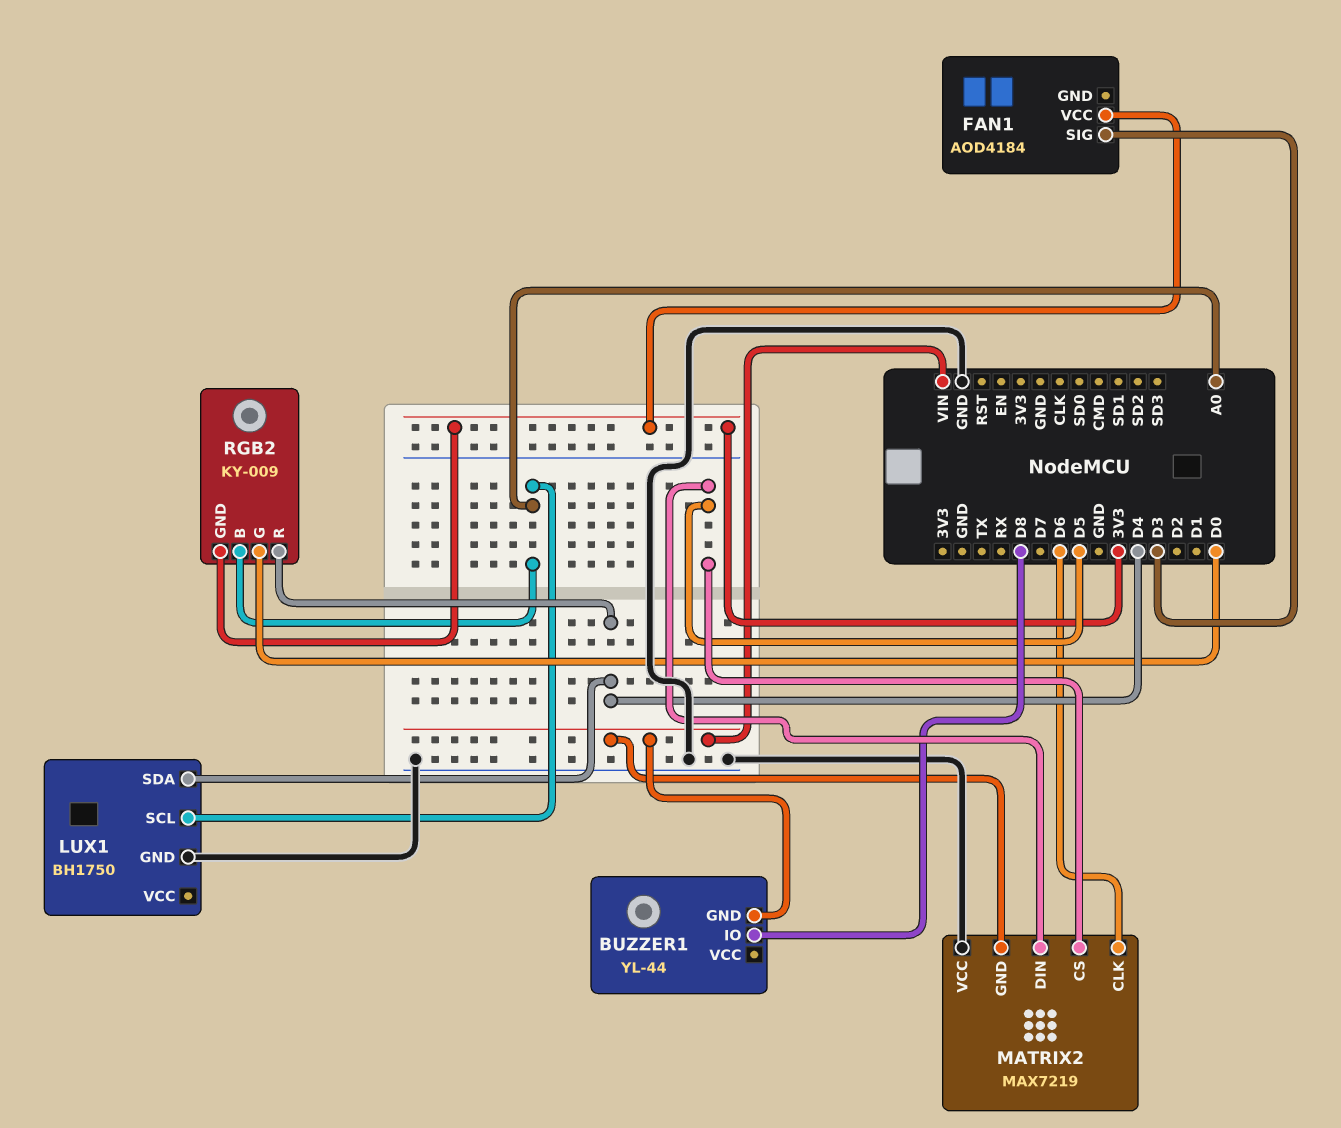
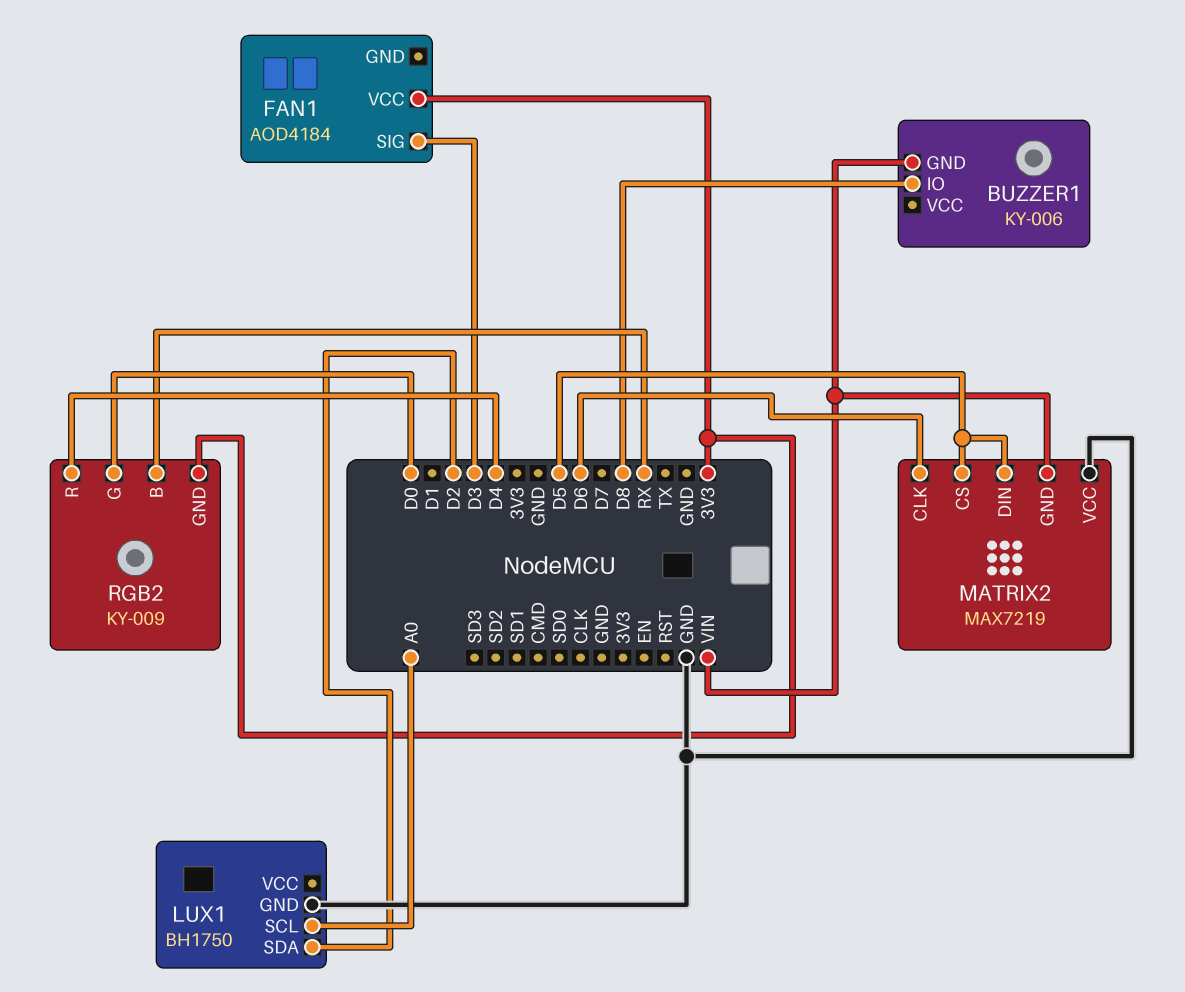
BUZZER1: YL-44 -> KY-006
LUX1 pin SDA: D4 -> D2
RGB2 pin B: A0 -> RX

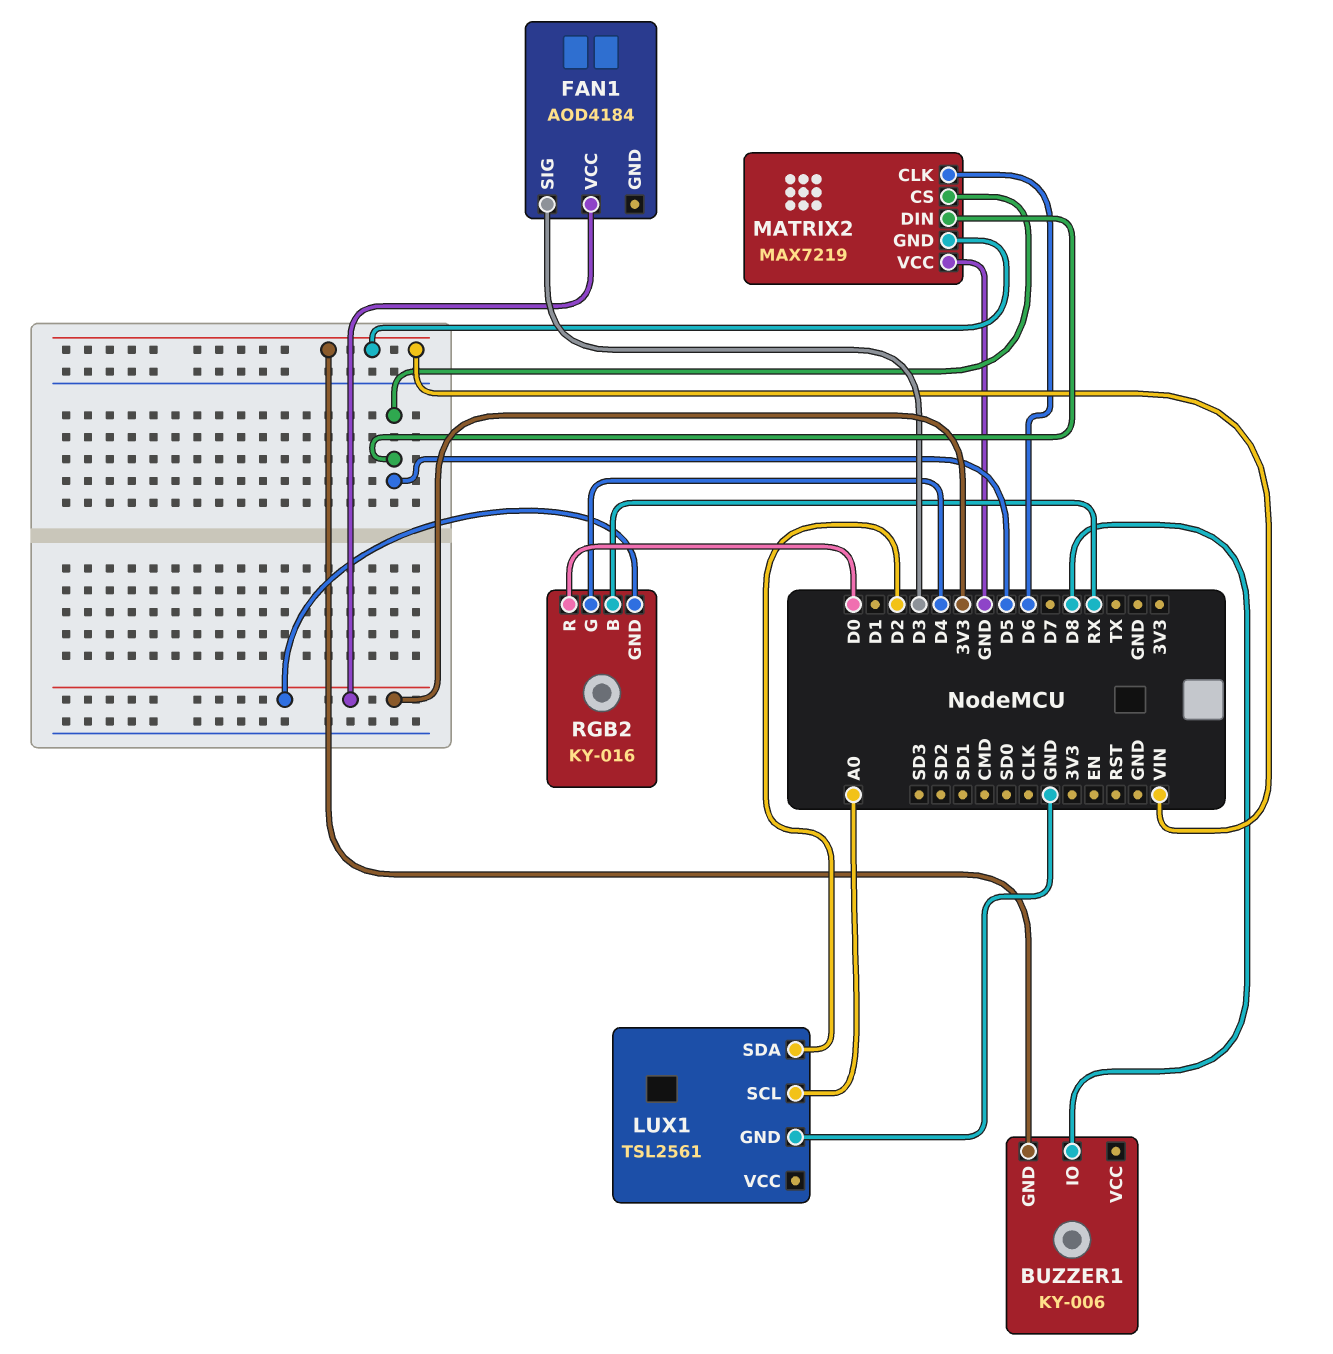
LUX1: BH1750 -> TSL2561
RGB2: KY-009 -> KY-016
RGB2 pin G: D0 -> D4
RGB2 pin R: D4 -> D0

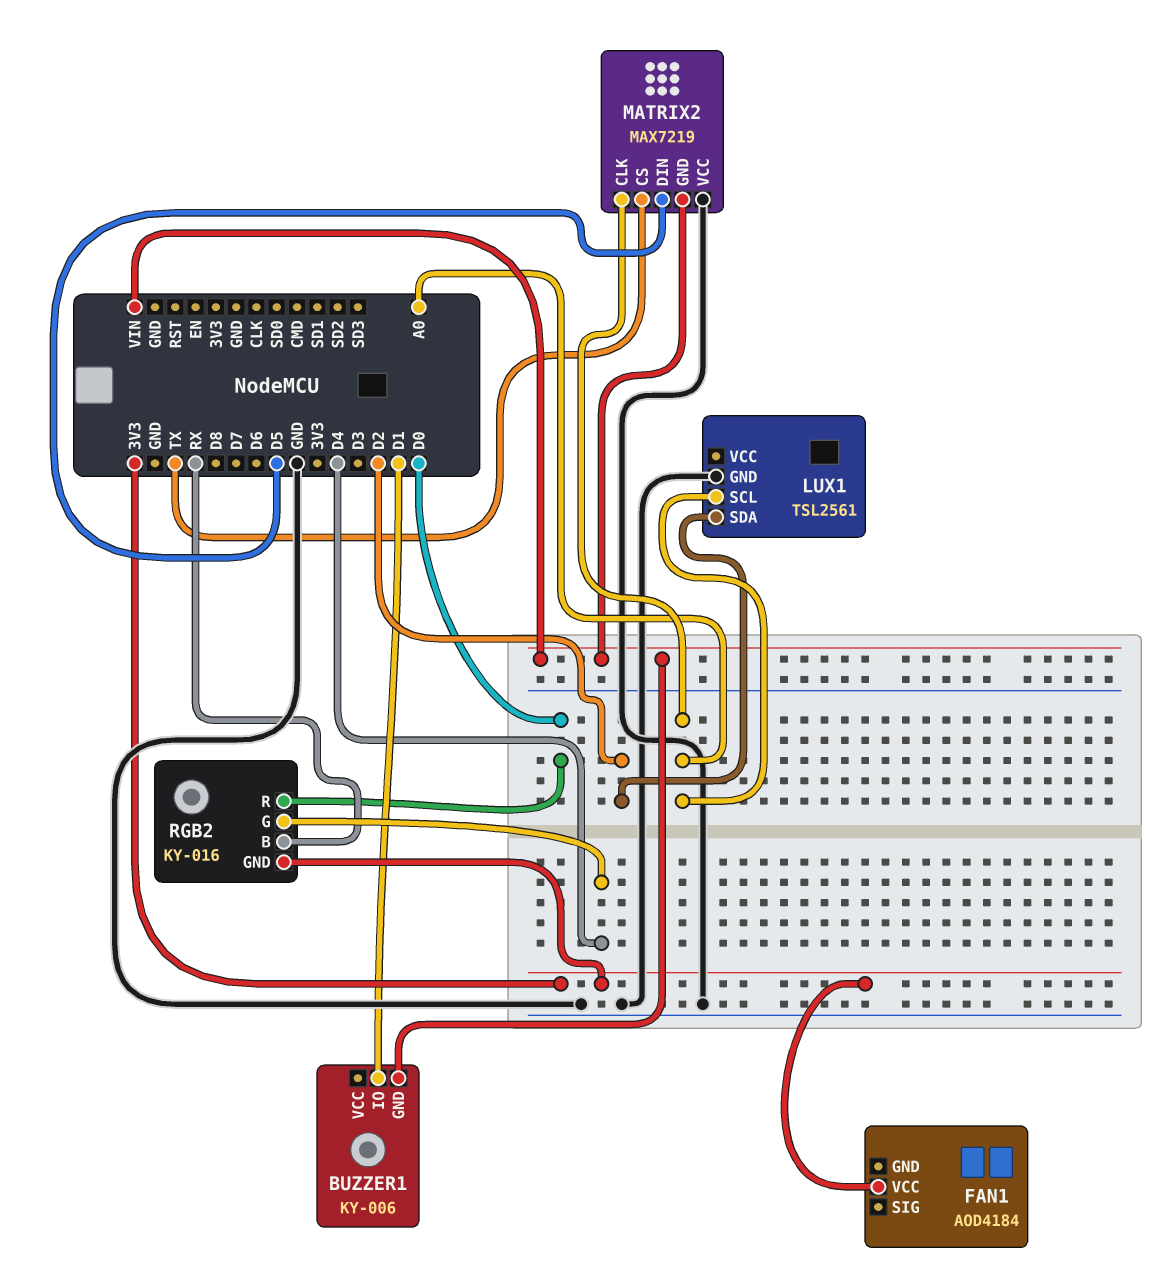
BUZZER1 pin IO: D8 -> D1
FAN1 pin SIG: D3 -> none
MATRIX2 pin CLK: D6 -> A0
MATRIX2 pin CS: D5 -> TX

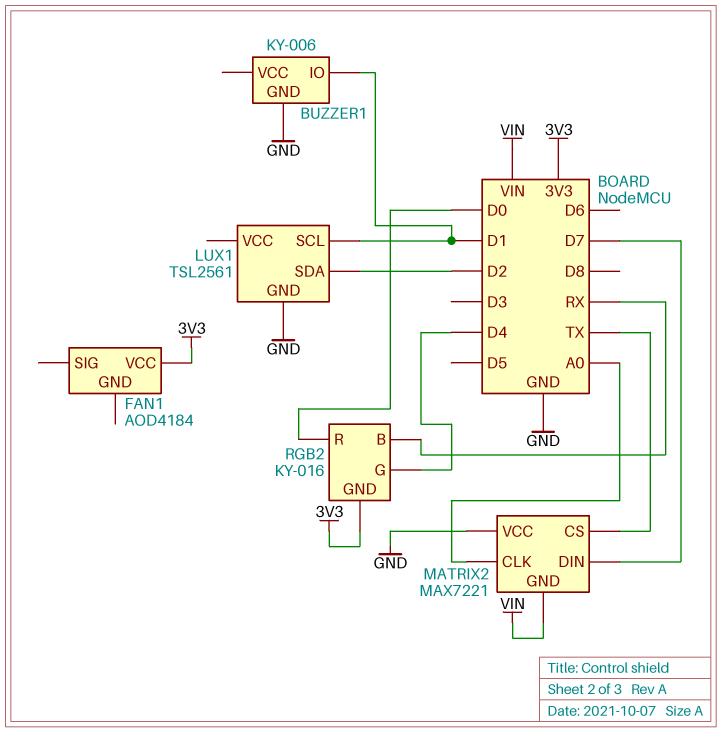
BUZZER1 pin GND: VIN -> GND
LUX1 pin SCL: A0 -> D1
MATRIX2: MAX7219 -> MAX7221
MATRIX2 pin DIN: D5 -> D7

